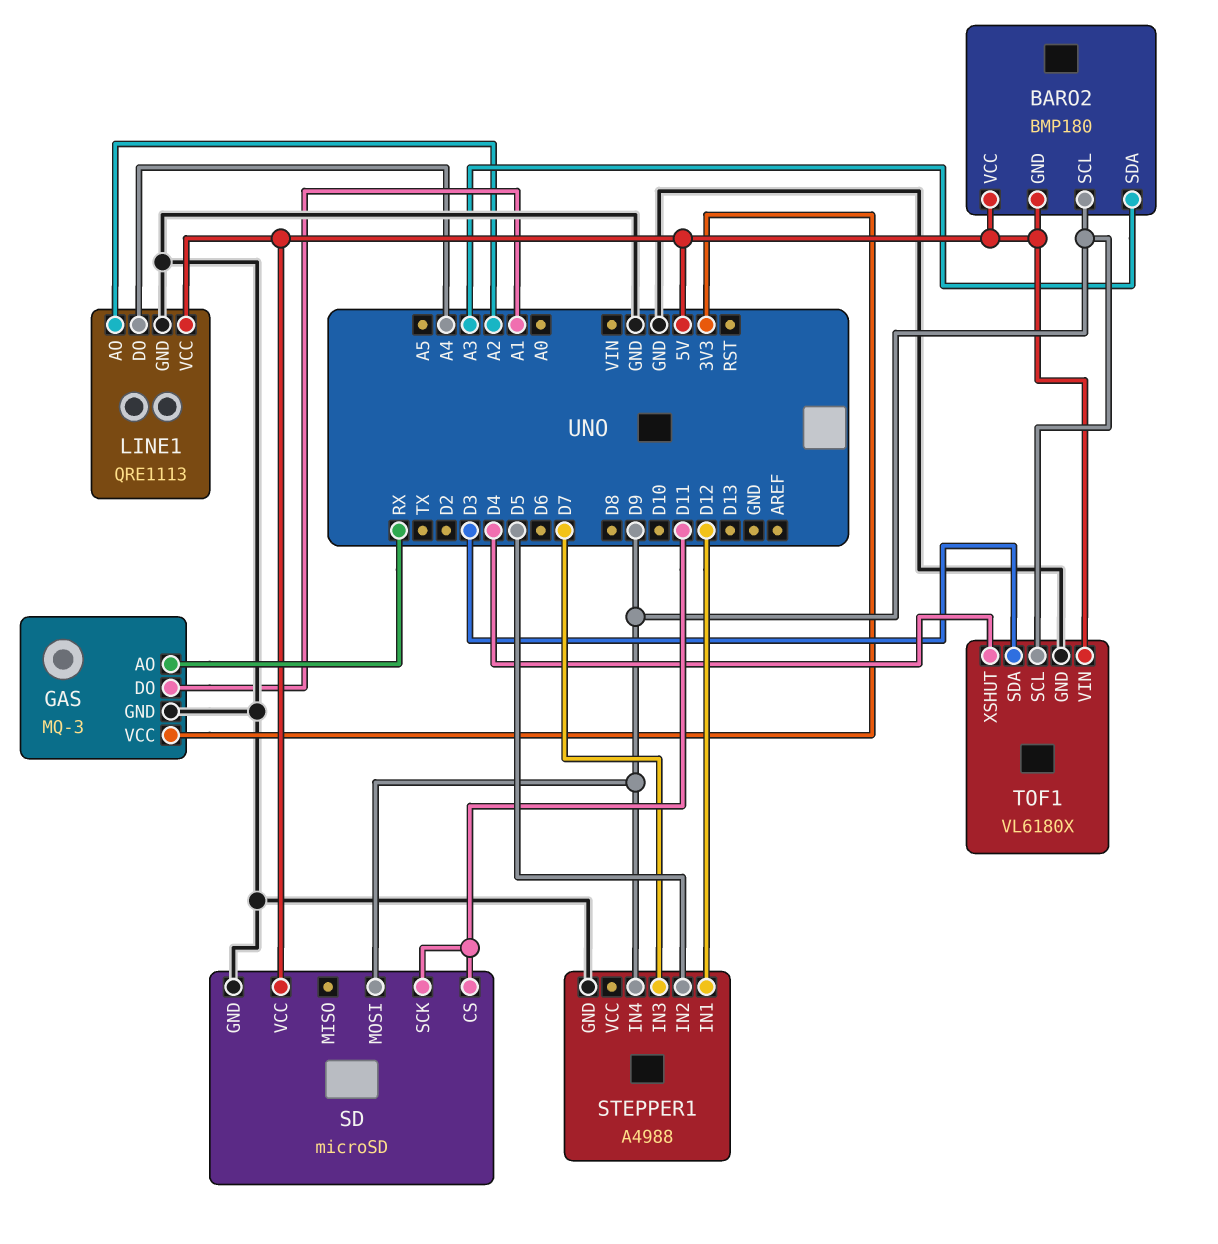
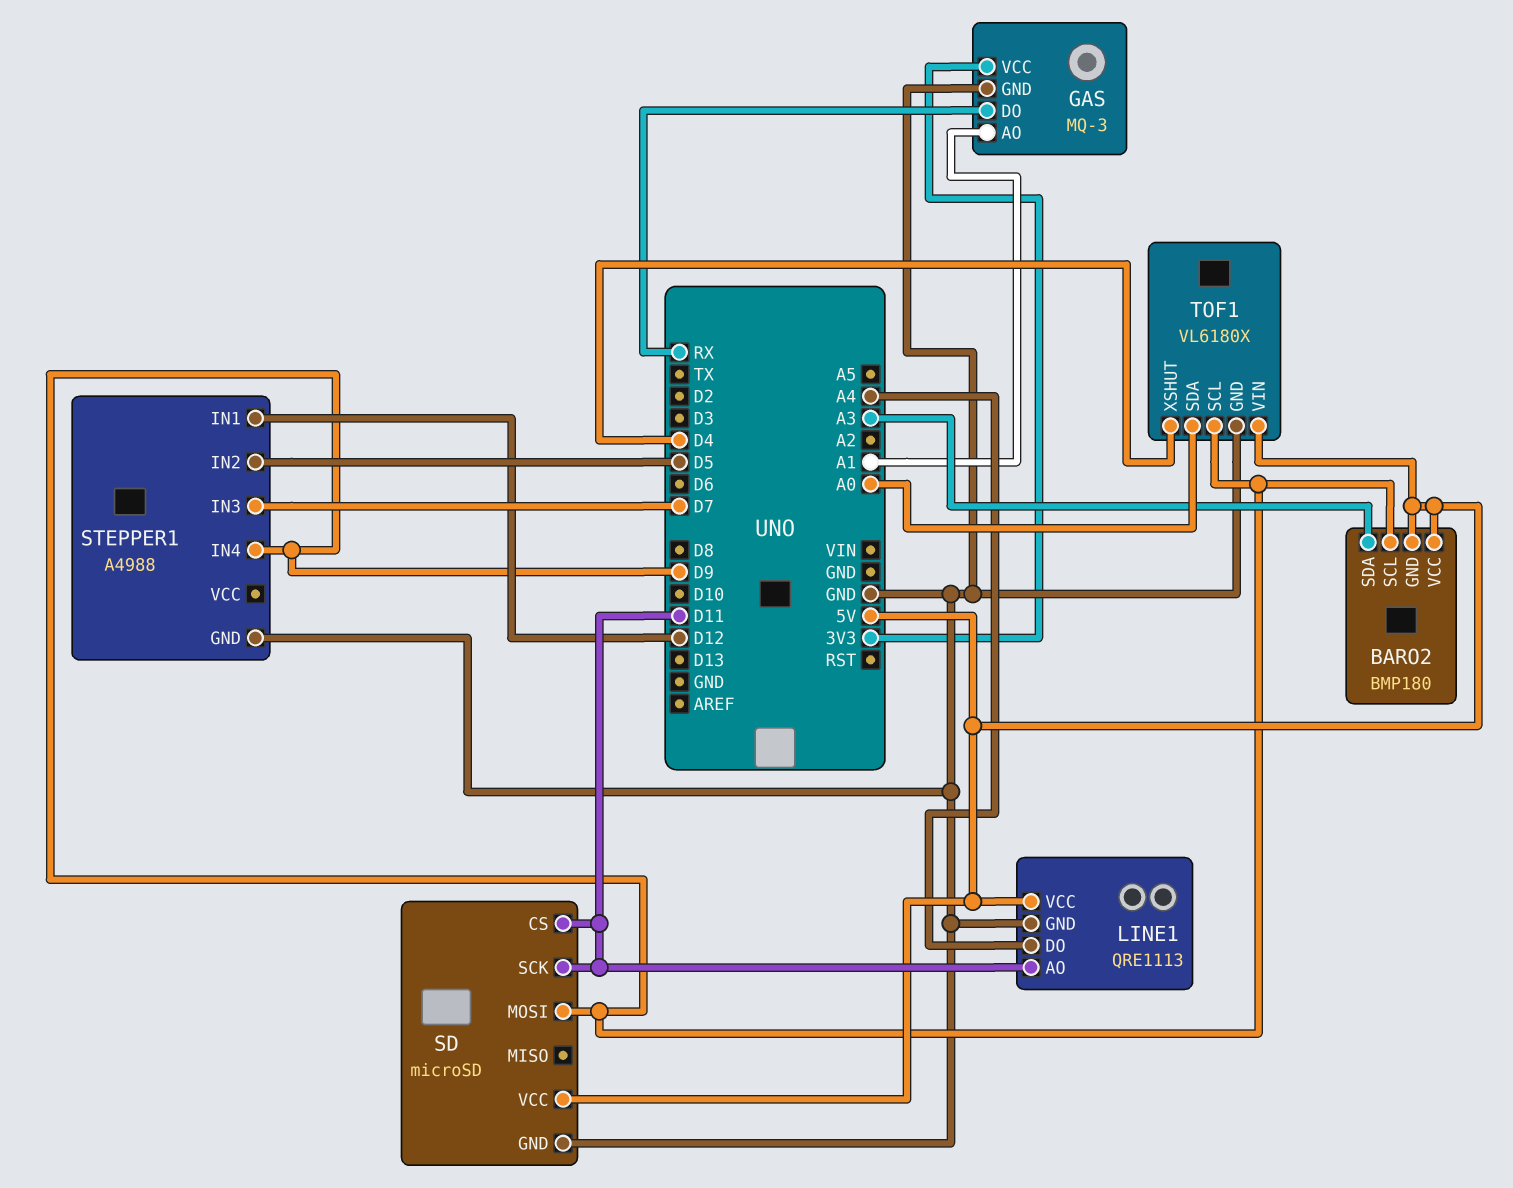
GAS pin AO: RX -> A1
GAS pin DO: A1 -> RX
LINE1 pin AO: A2 -> D11
TOF1 pin SDA: D3 -> A0

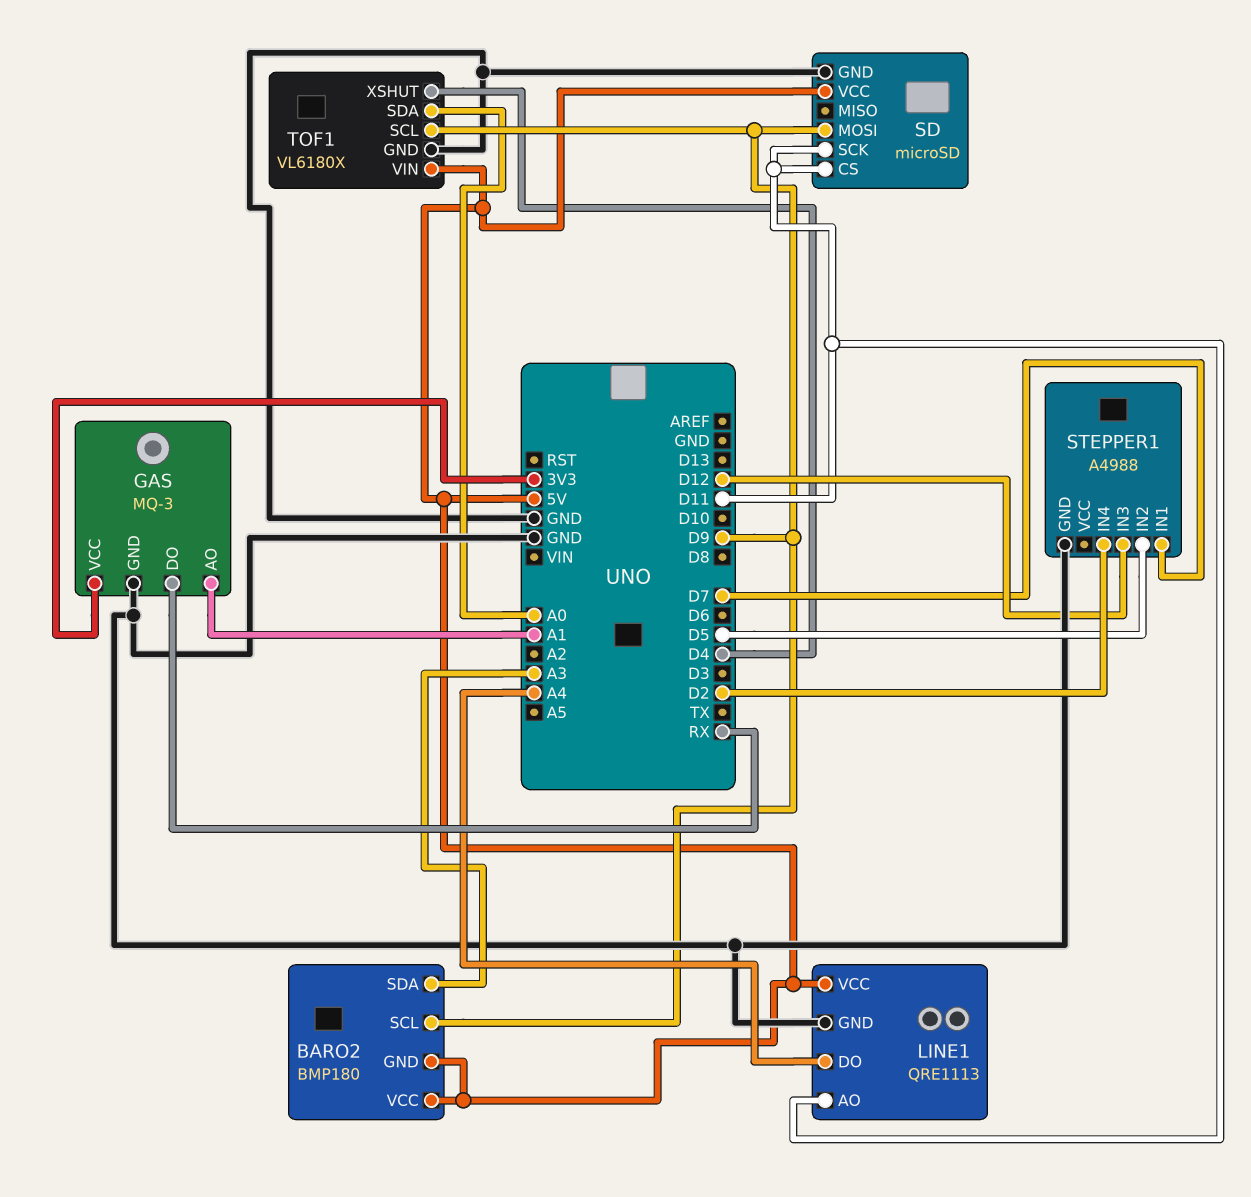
STEPPER1 pin IN1: D12 -> D7
STEPPER1 pin IN3: D7 -> D12
STEPPER1 pin IN4: D9 -> D2

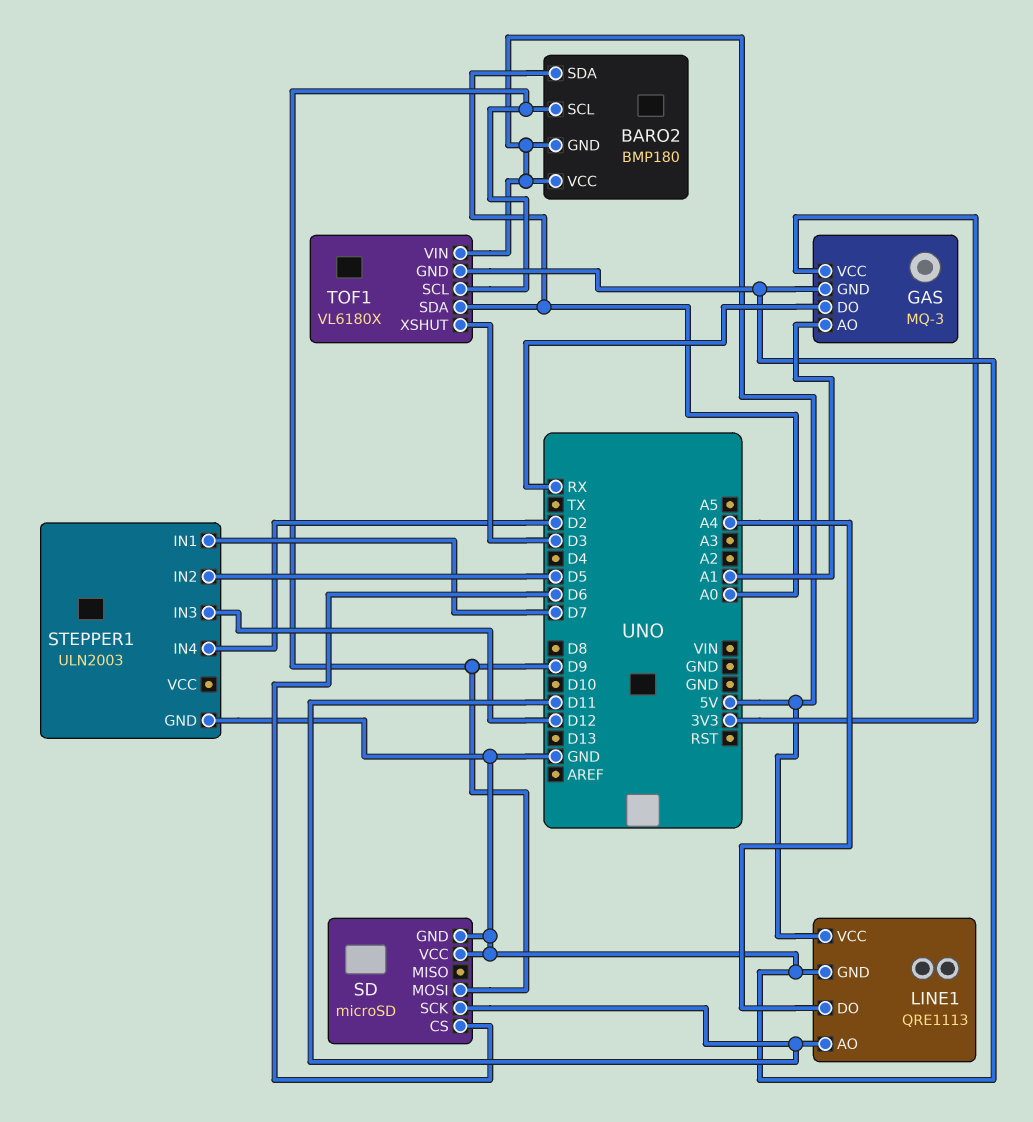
BARO2 pin SDA: A3 -> A0
SD pin CS: D11 -> D6
SD pin VCC: 5V -> GND
STEPPER1: A4988 -> ULN2003
TOF1 pin XSHUT: D4 -> D3

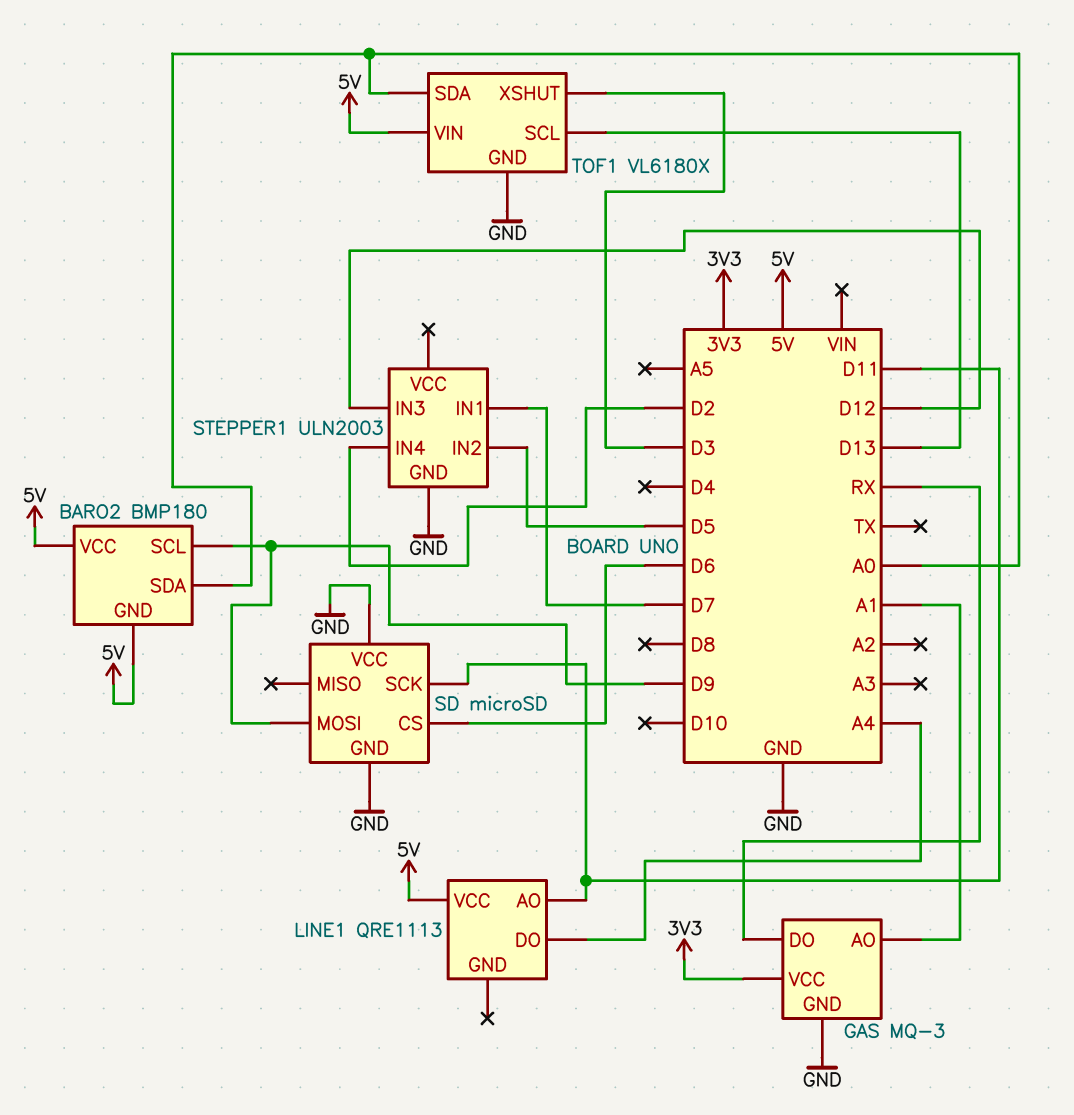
LINE1 pin GND: GND -> none
TOF1 pin SCL: D9 -> D13

